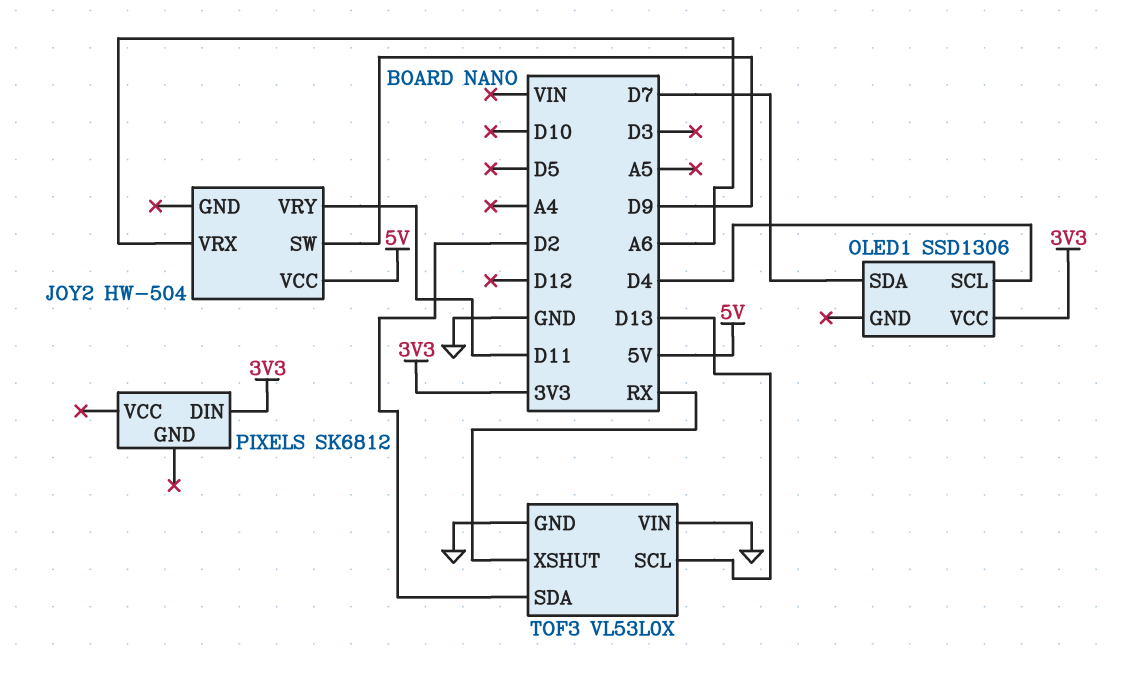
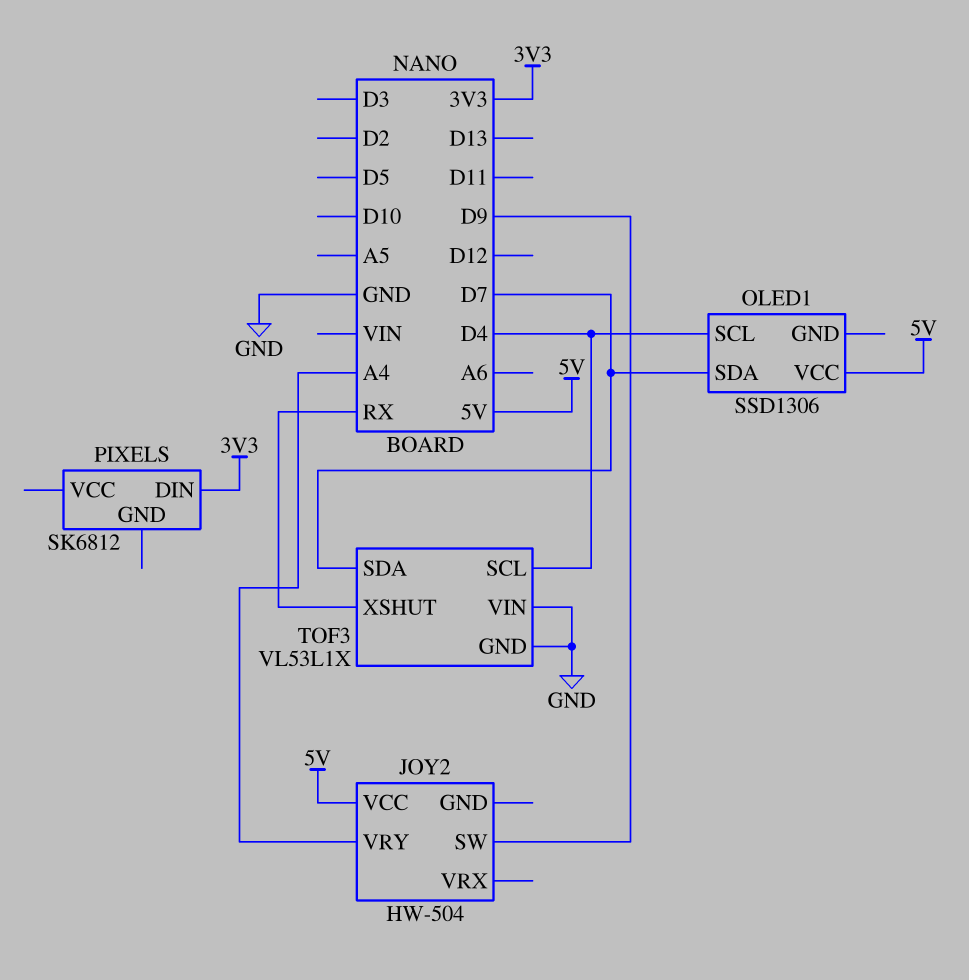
JOY2 pin VRX: A6 -> none
JOY2 pin VRY: D11 -> A4
OLED1 pin VCC: 3V3 -> 5V
TOF3: VL53L0X -> VL53L1X
TOF3 pin SCL: D13 -> D4
TOF3 pin SDA: D2 -> D7

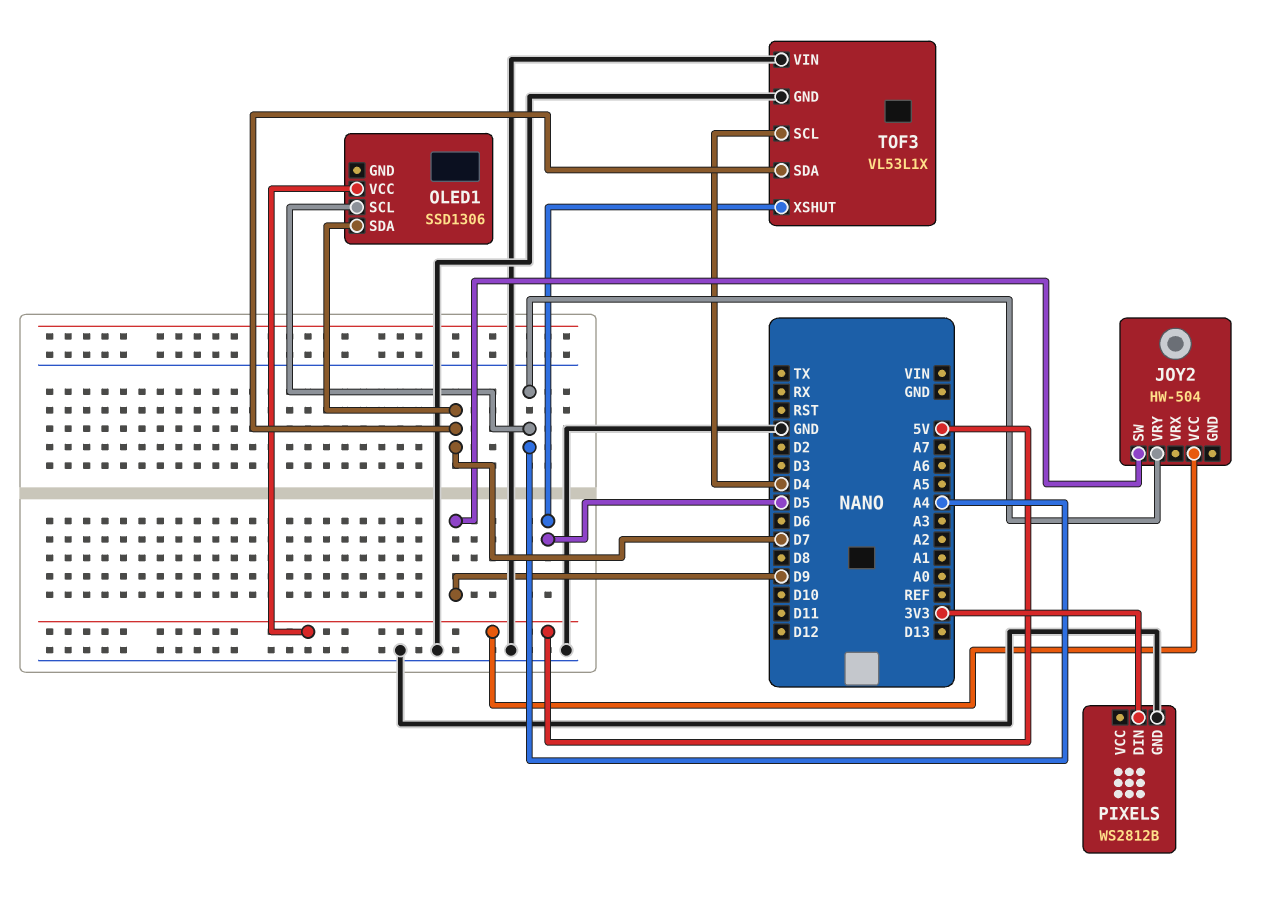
OLED1 pin SCL: D4 -> A4
PIXELS: SK6812 -> WS2812B
PIXELS pin GND: none -> GND
TOF3 pin XSHUT: RX -> D5

